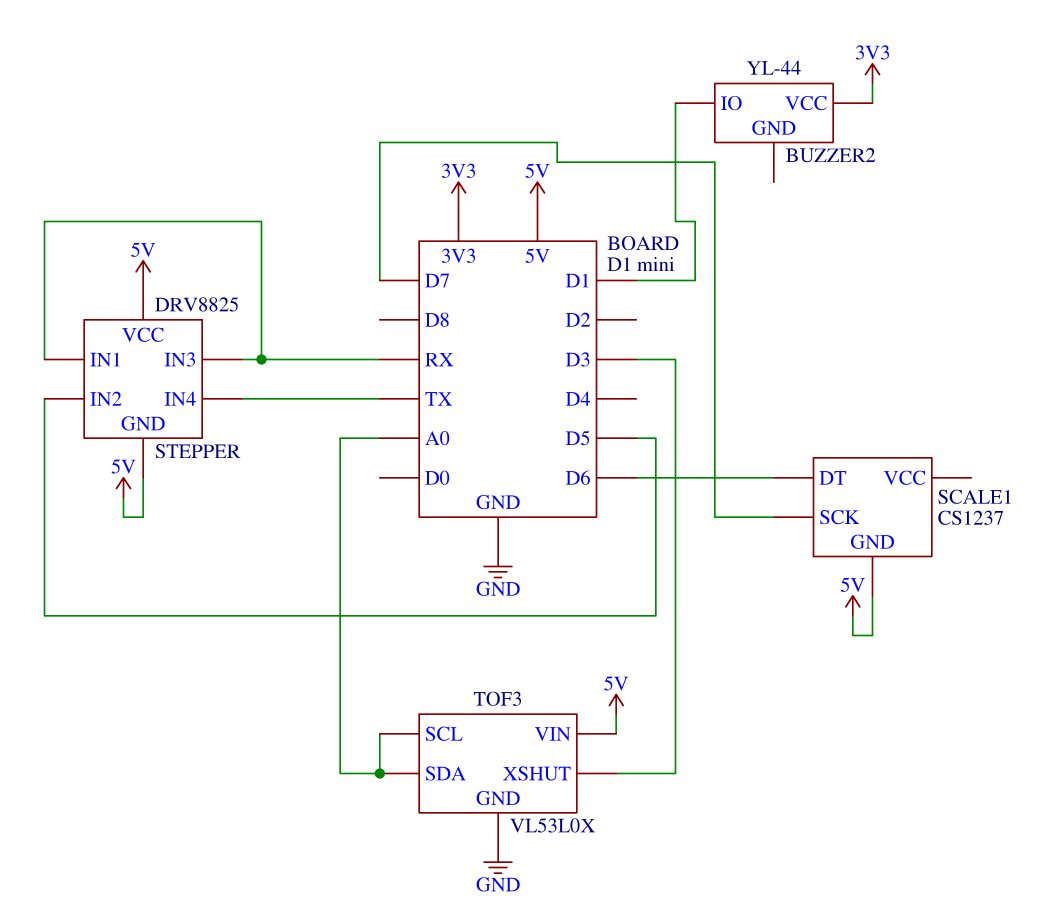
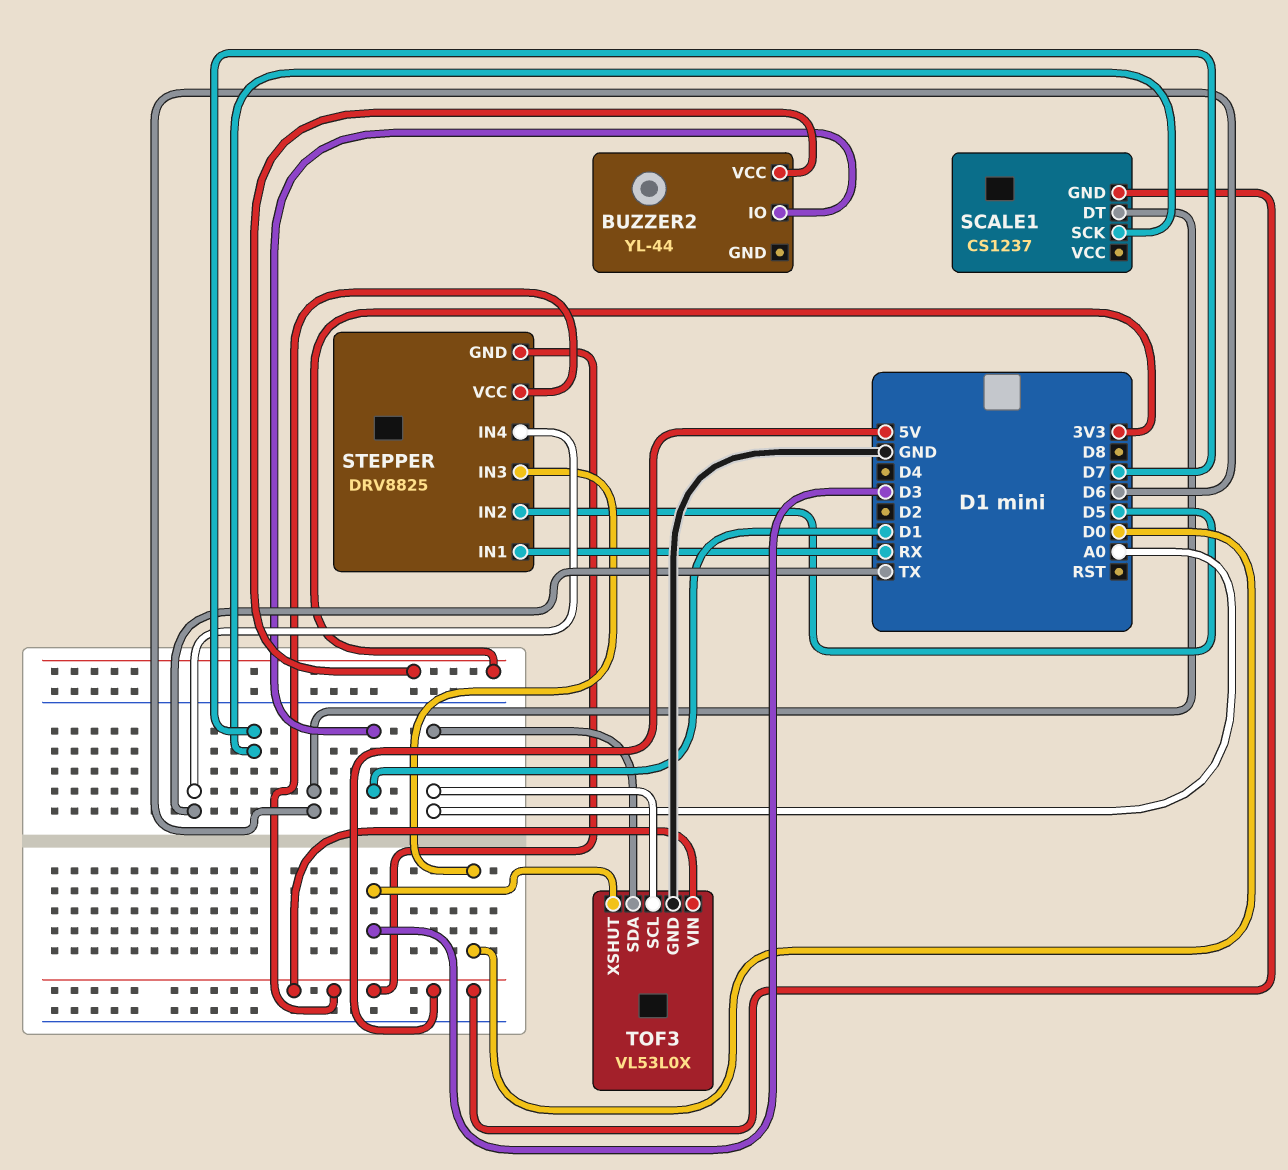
STEPPER pin IN3: RX -> D0

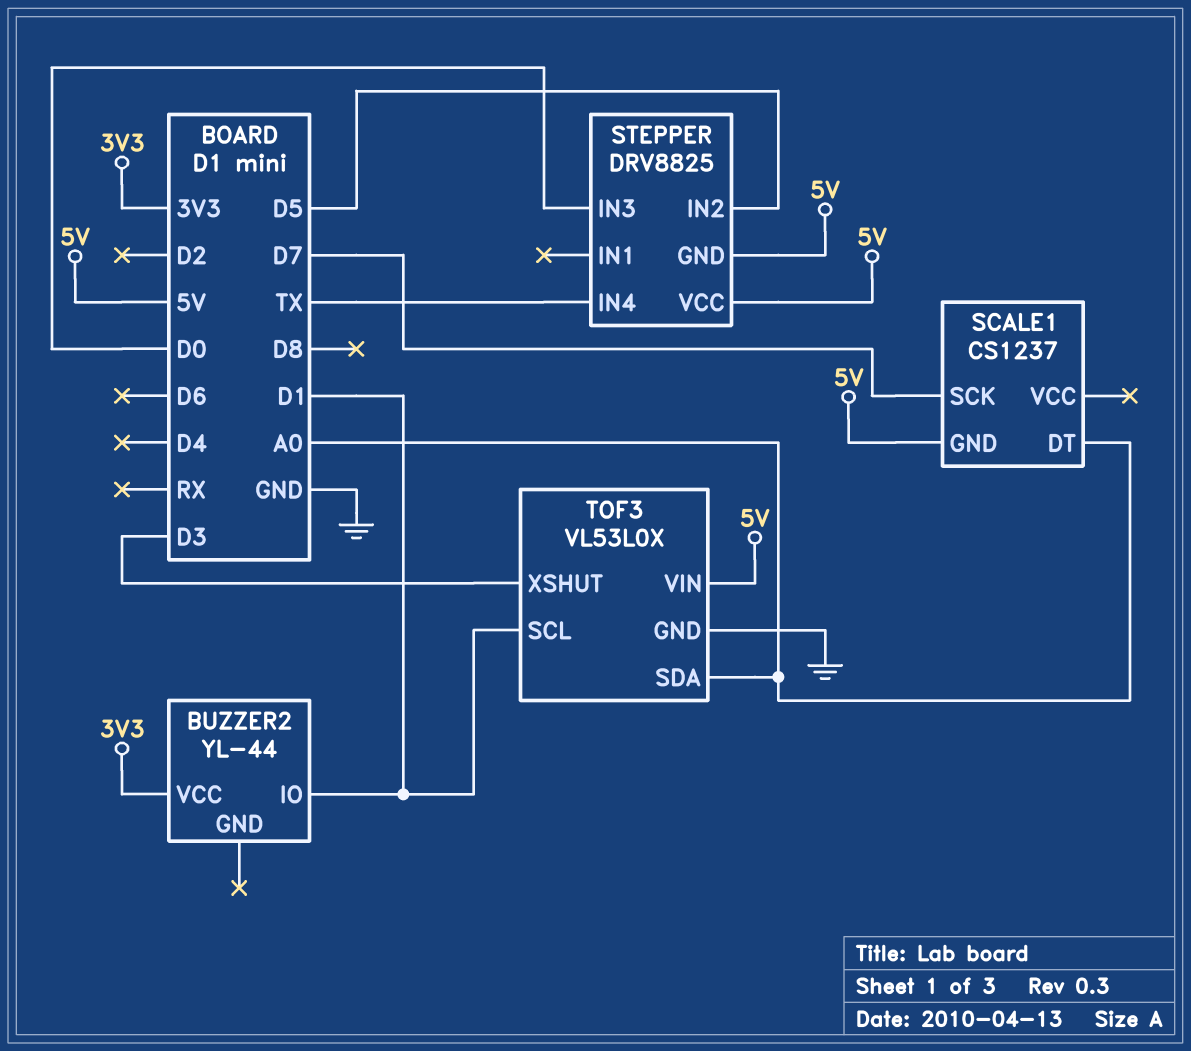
SCALE1 pin DT: D6 -> A0
STEPPER pin IN1: RX -> none
TOF3 pin SCL: A0 -> D1

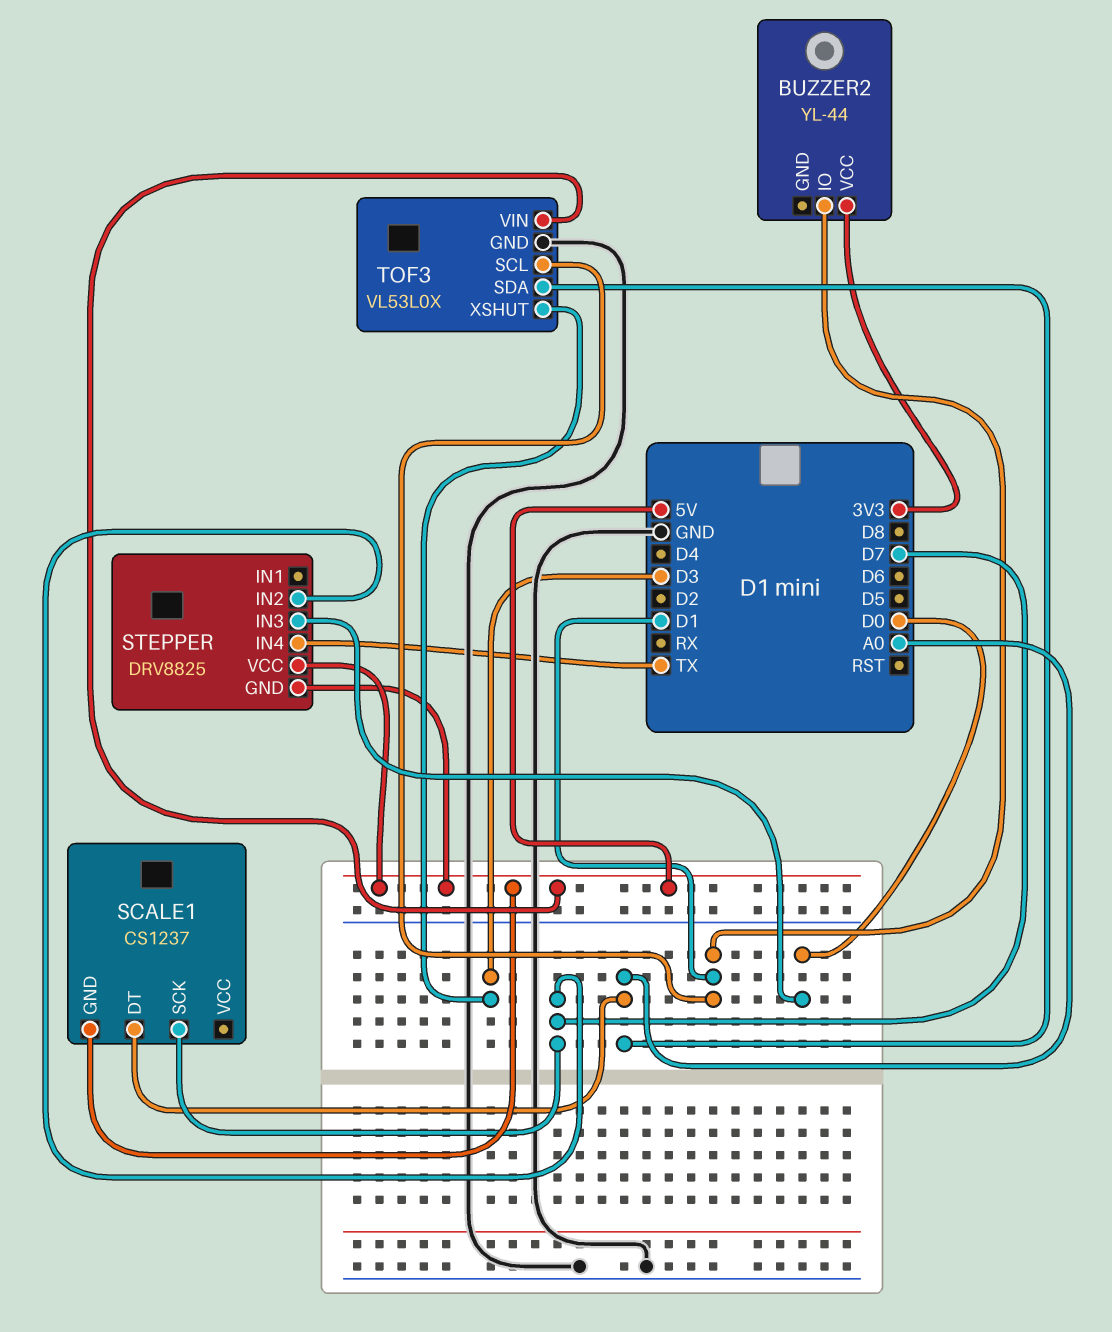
STEPPER pin IN2: D5 -> D7

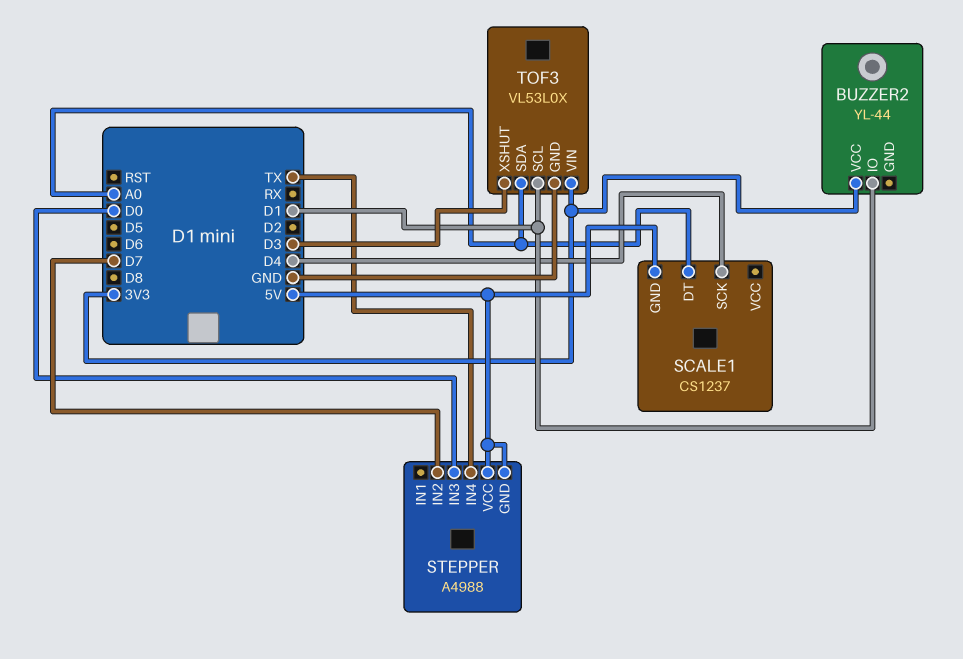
SCALE1 pin SCK: D7 -> D4
STEPPER: DRV8825 -> A4988
TOF3 pin VIN: 5V -> 3V3

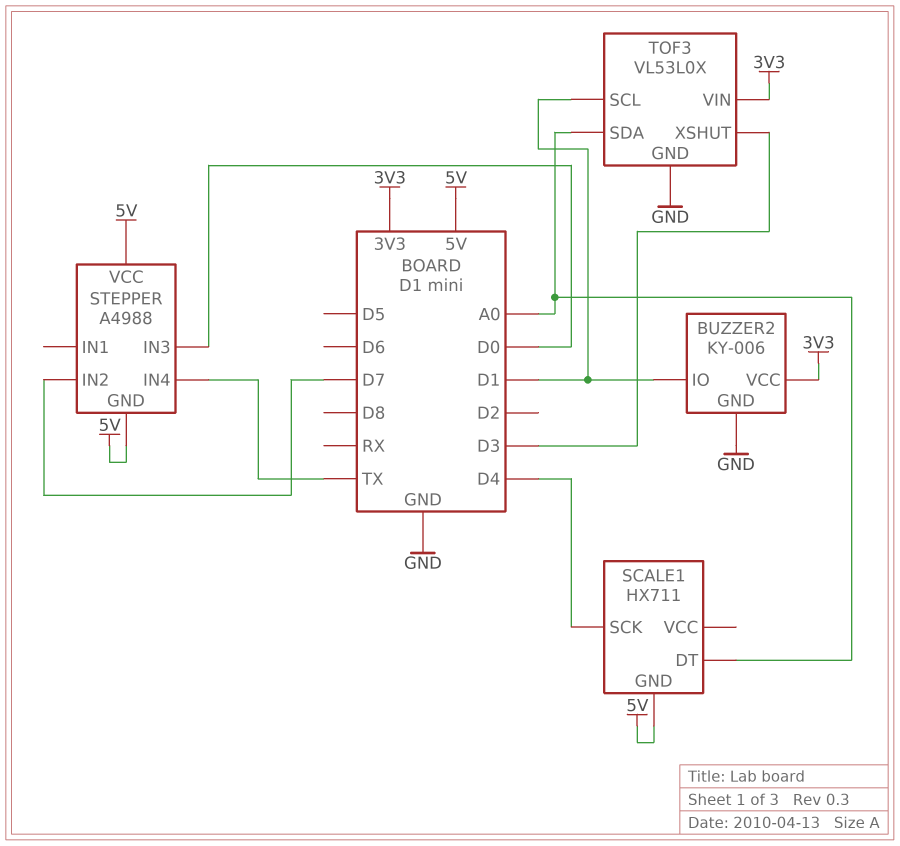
BUZZER2: YL-44 -> KY-006
BUZZER2 pin GND: none -> GND
SCALE1: CS1237 -> HX711

